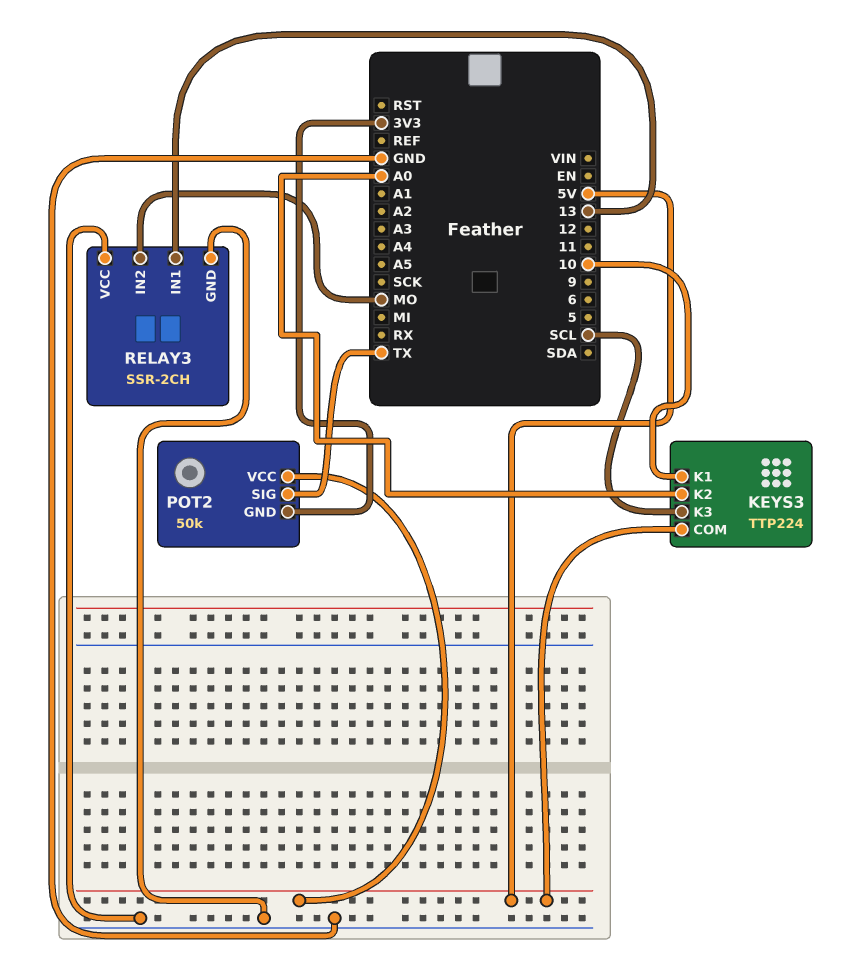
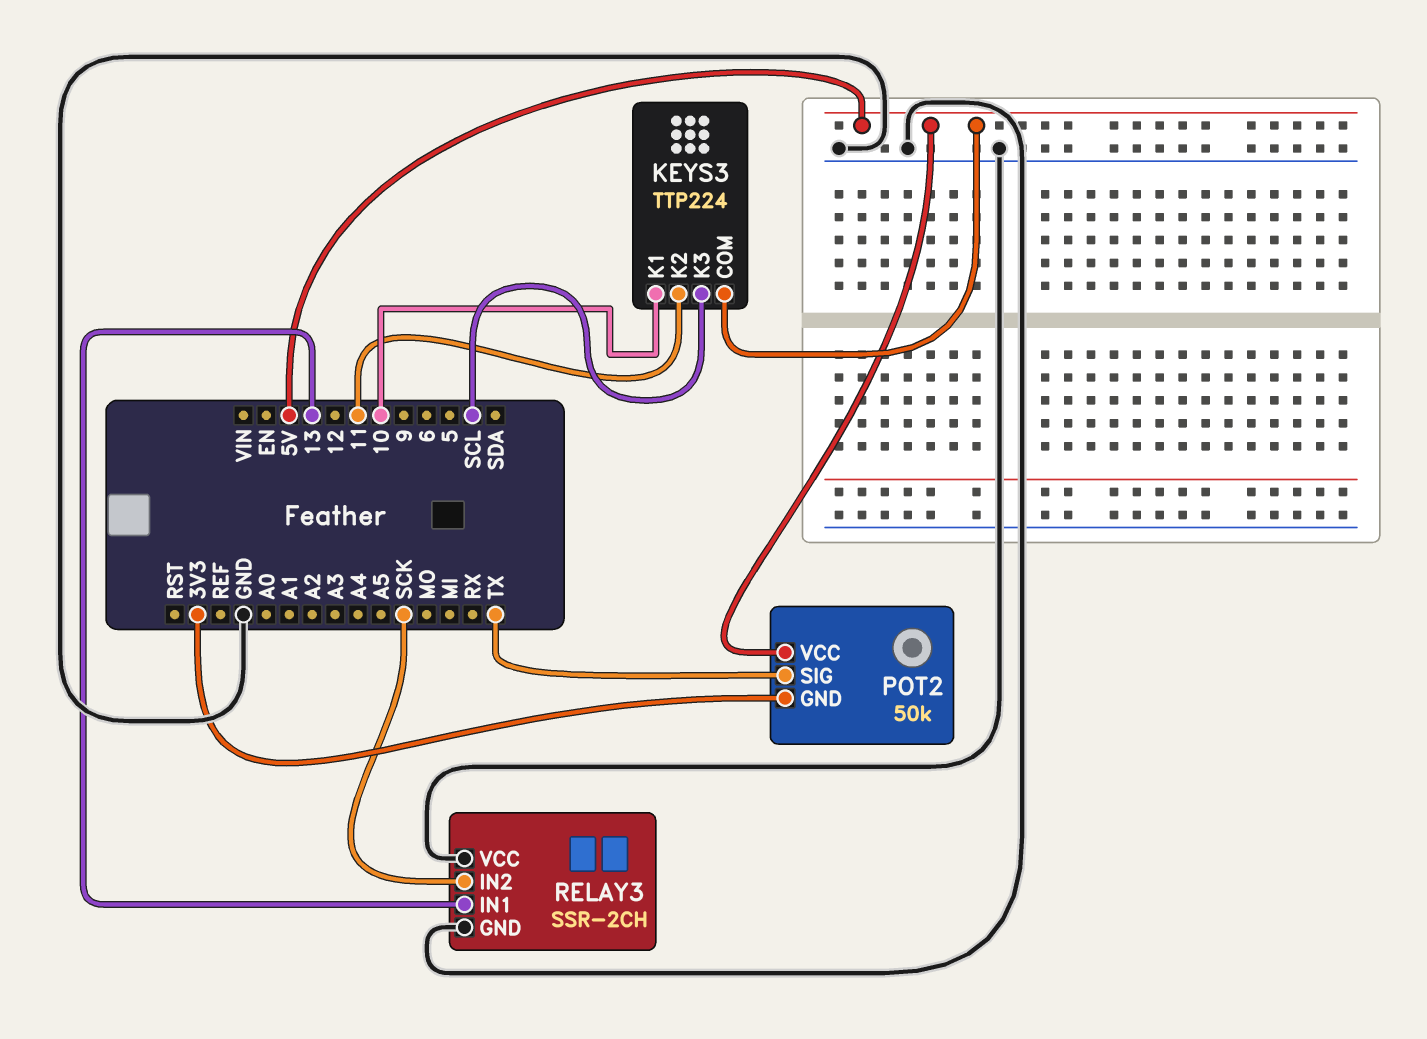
KEYS3 pin K2: A0 -> 11
RELAY3 pin IN2: MO -> SCK

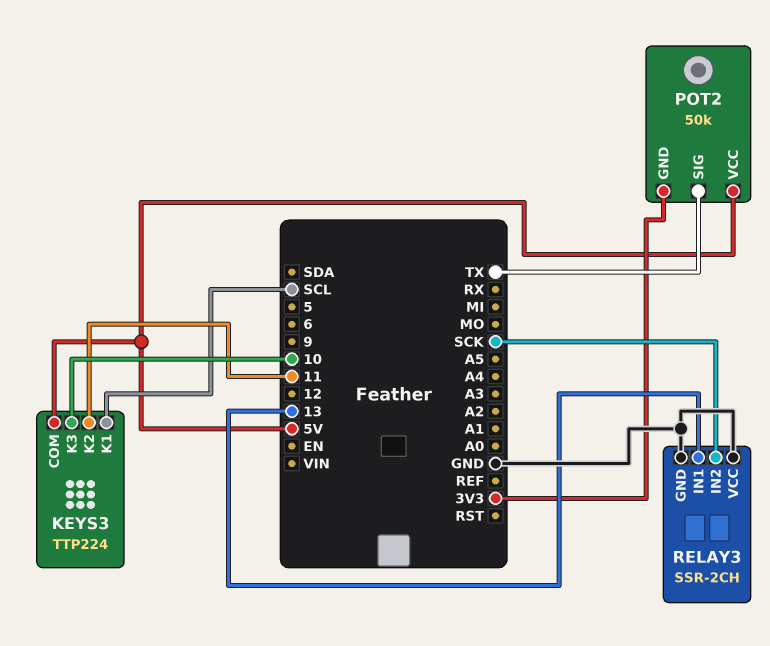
KEYS3 pin K1: 10 -> SCL
KEYS3 pin K3: SCL -> 10

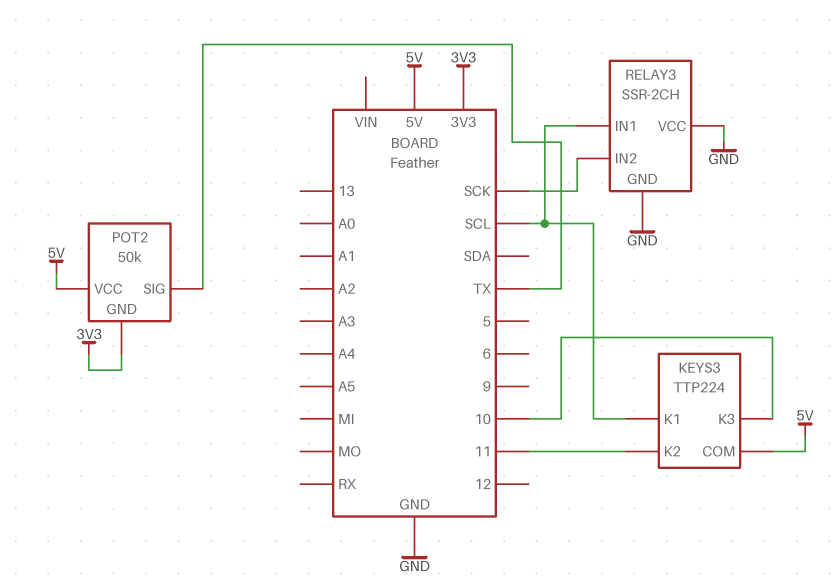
RELAY3 pin IN1: 13 -> SCL

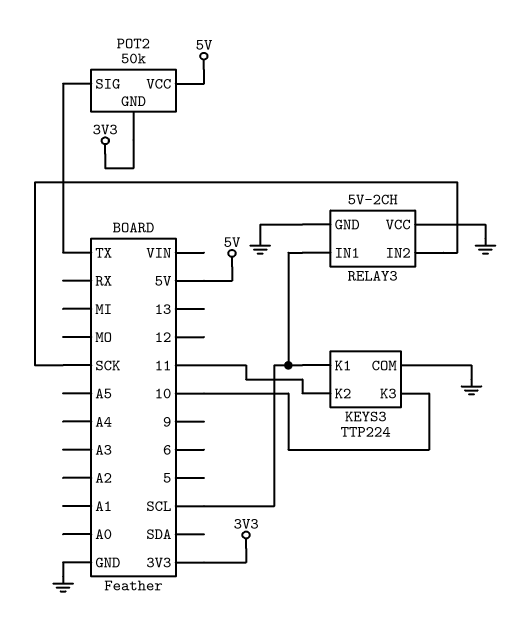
KEYS3 pin COM: 5V -> GND
RELAY3: SSR-2CH -> 5V-2CH

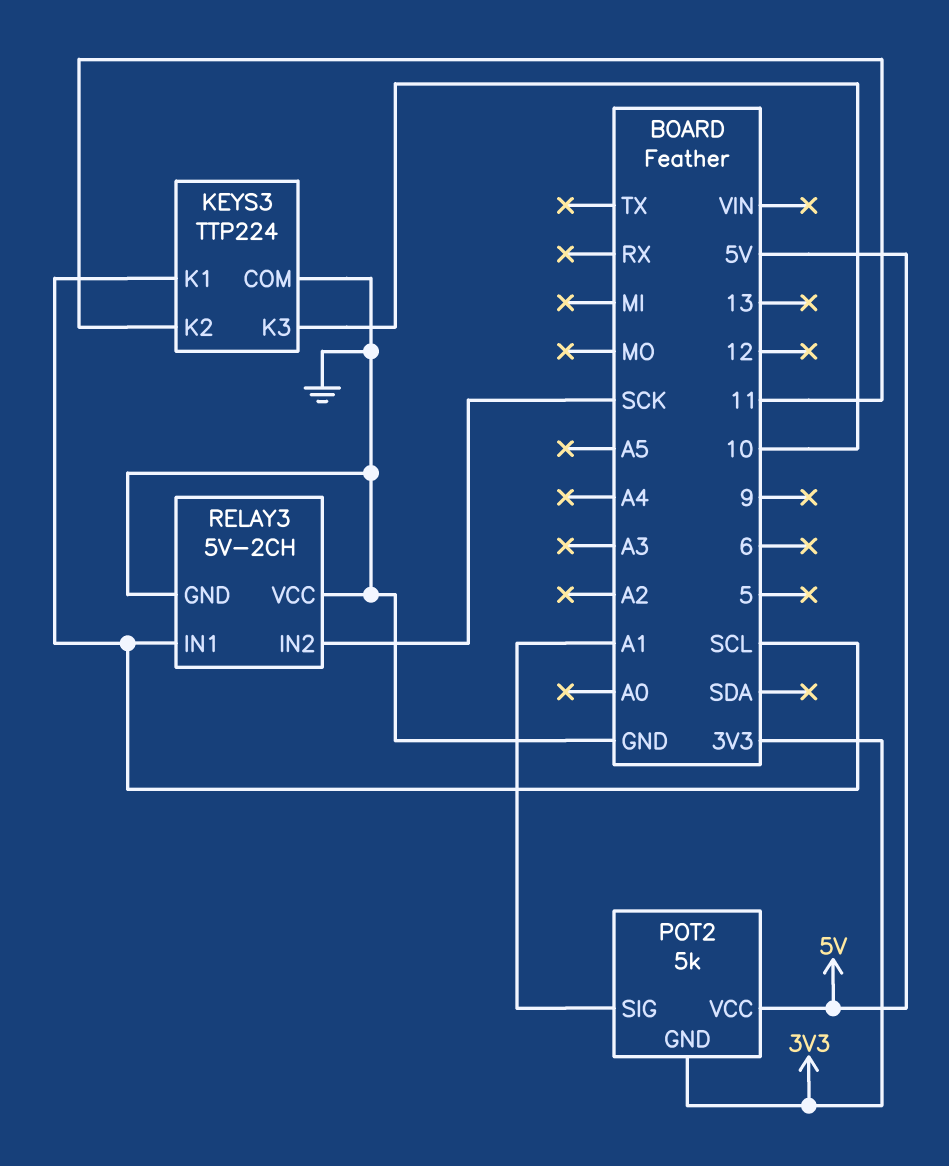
POT2: 50k -> 5k
POT2 pin SIG: TX -> A1

